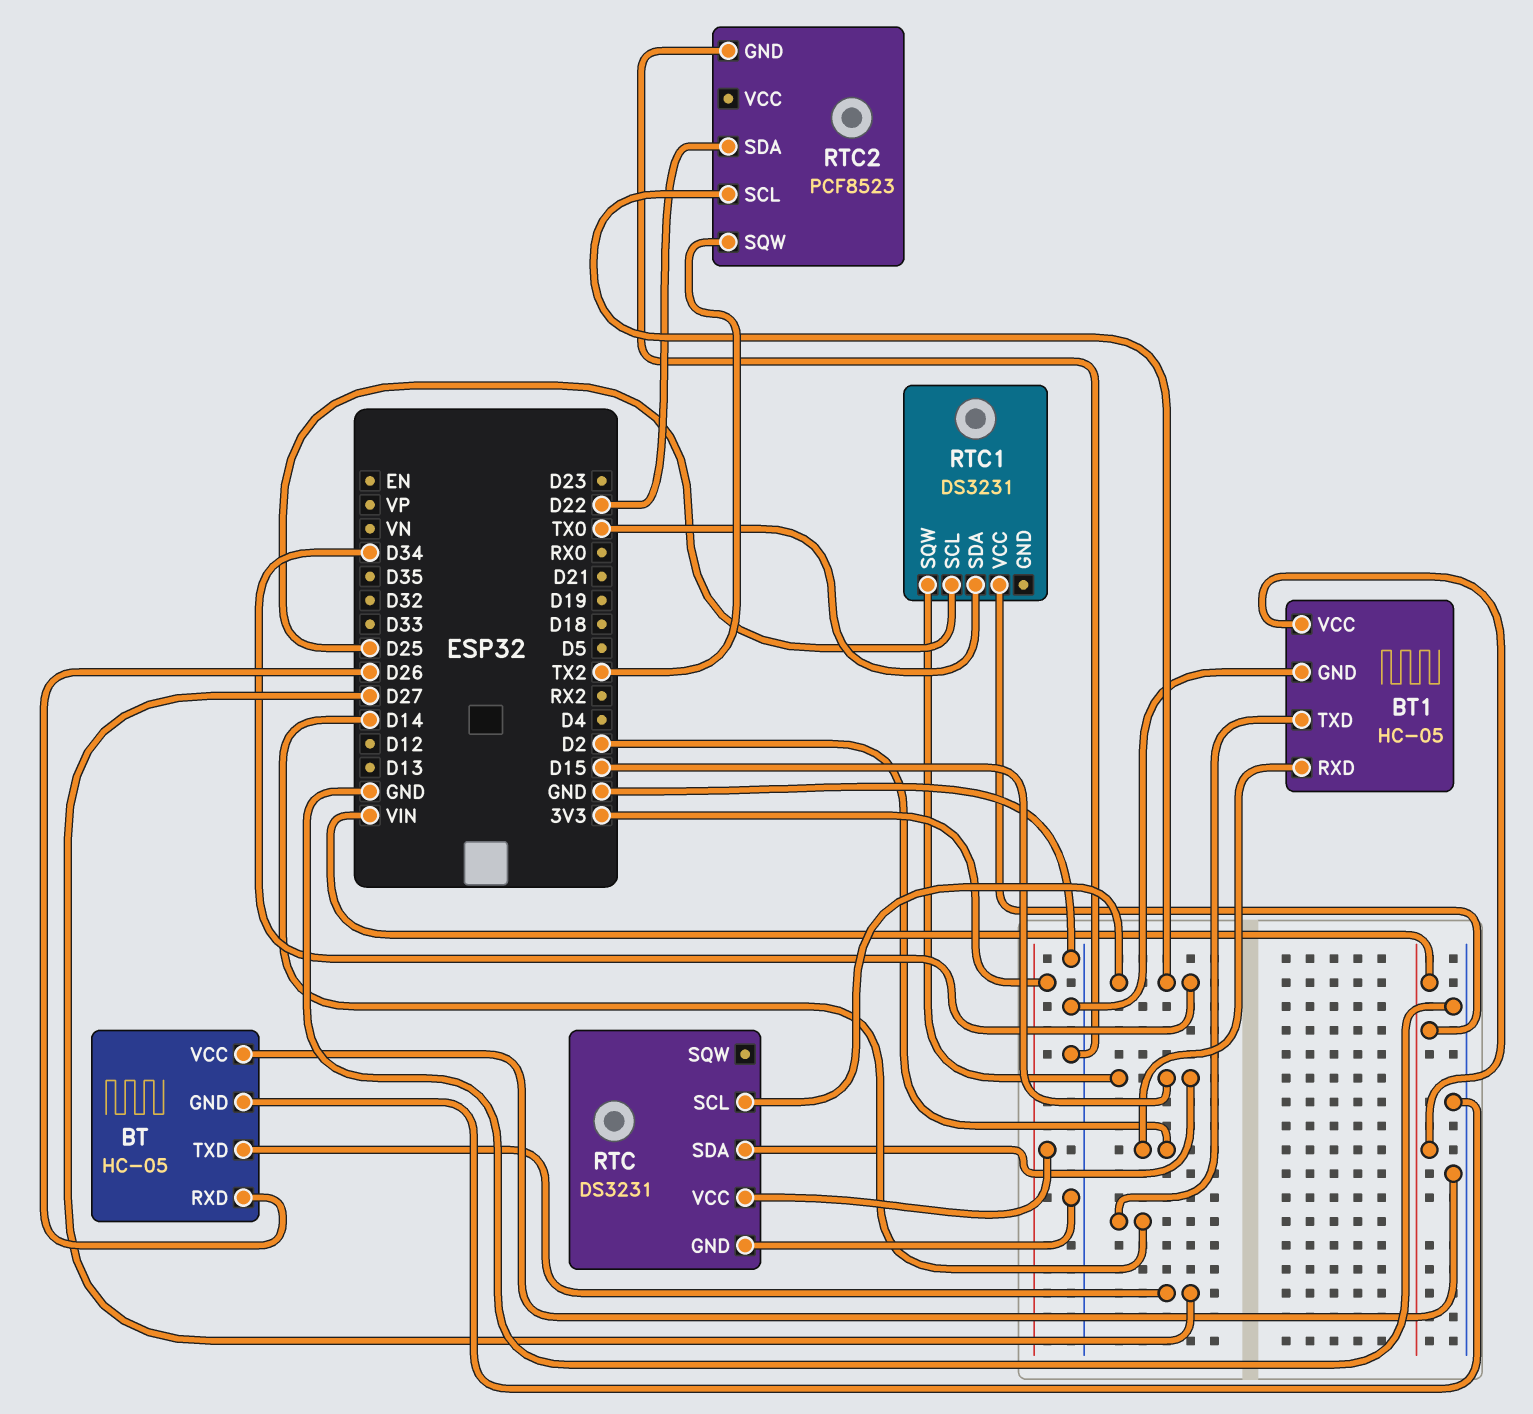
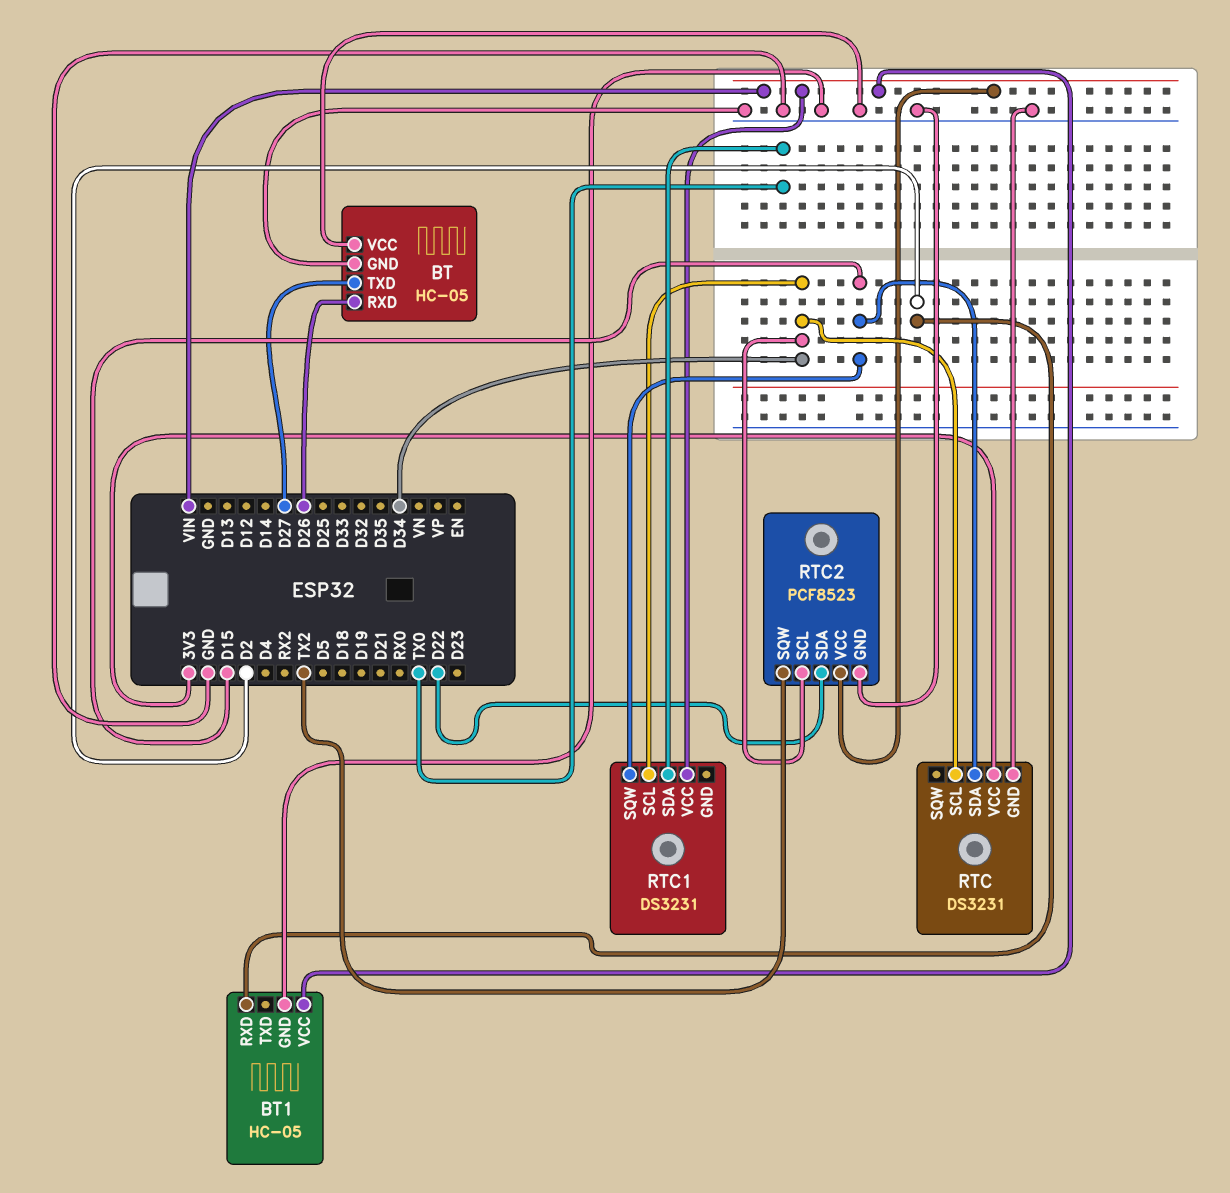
BT1 pin TXD: D14 -> none
RTC1 pin SCL: D25 -> D34
RTC2 pin VCC: none -> VIN

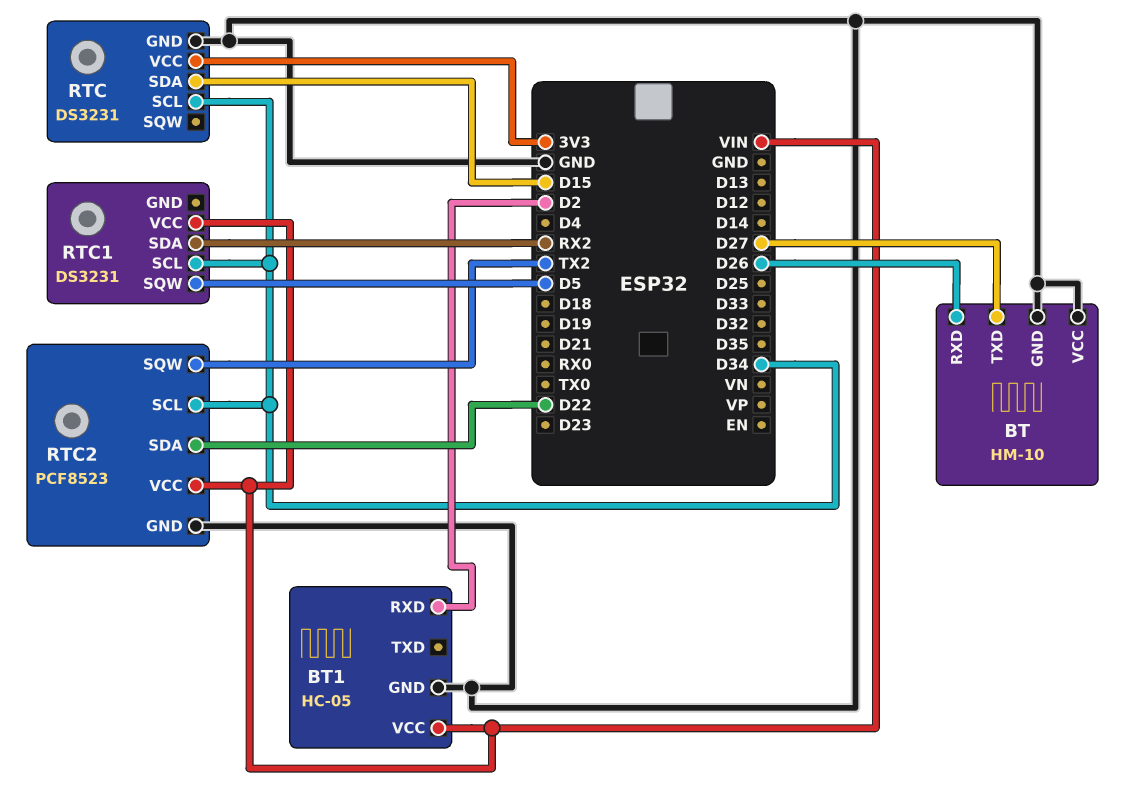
BT: HC-05 -> HM-10
RTC1 pin SDA: TX0 -> RX2
RTC1 pin SQW: D15 -> D5

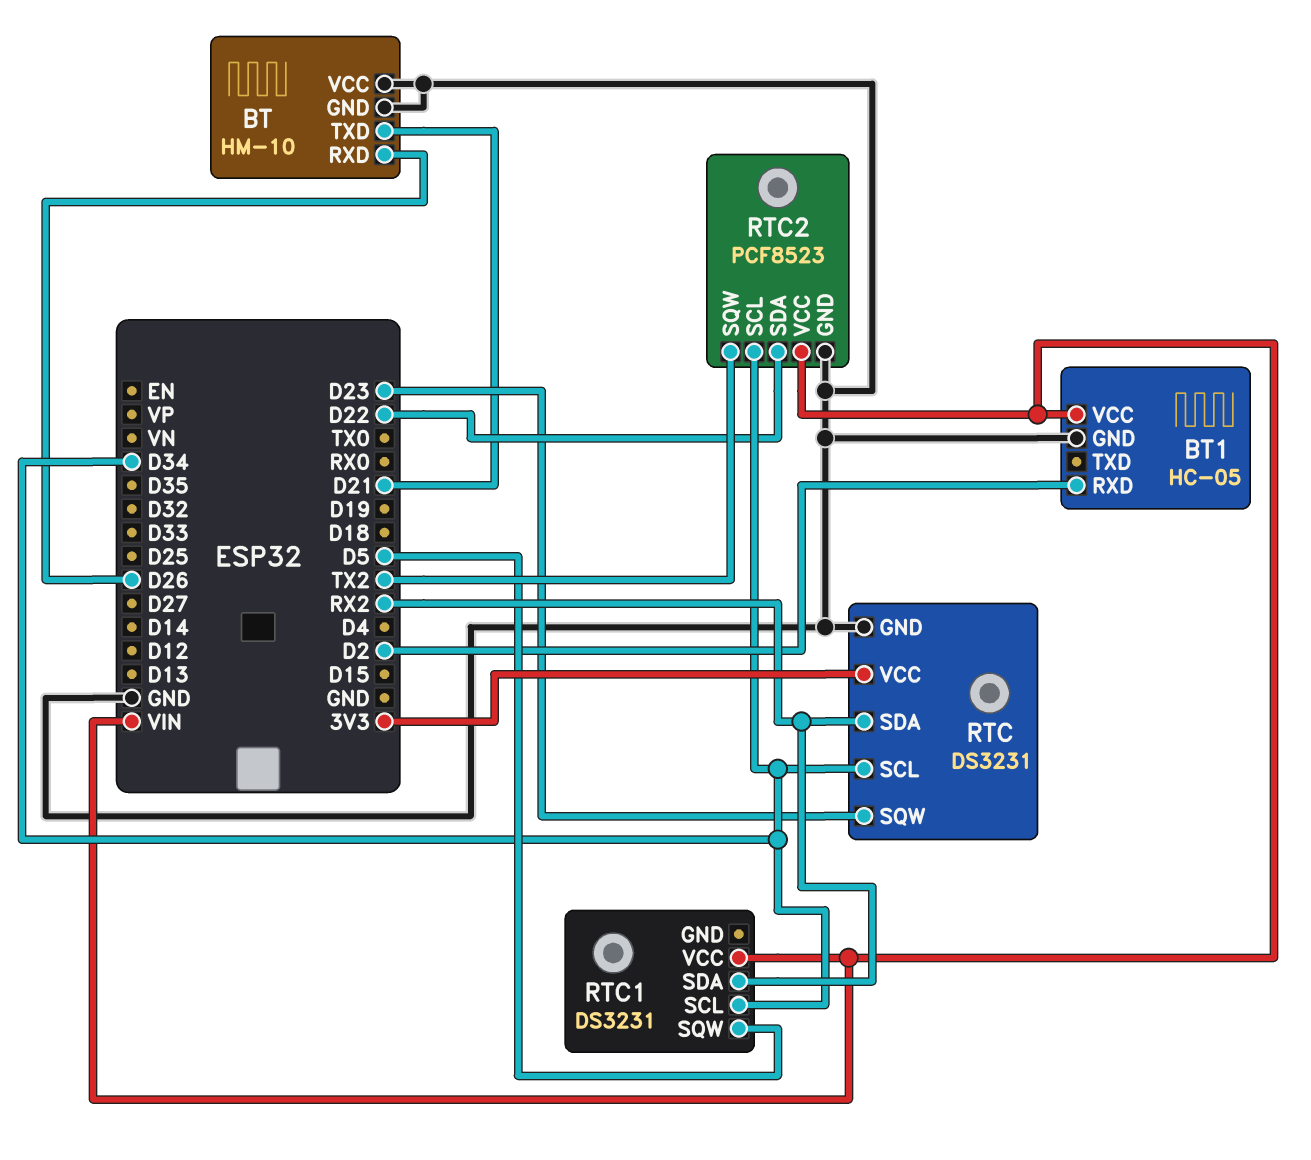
BT pin TXD: D27 -> D21
RTC pin SDA: D15 -> RX2
RTC pin SQW: none -> D23

